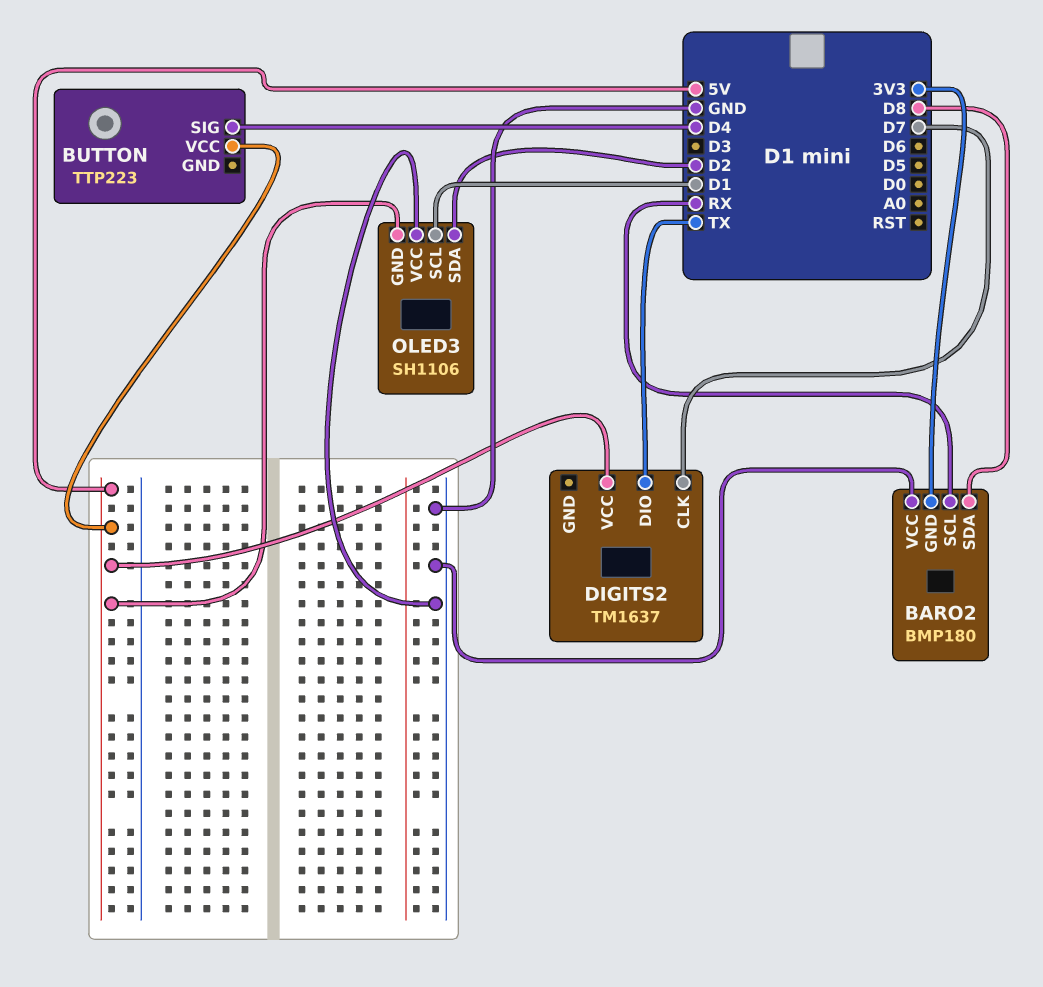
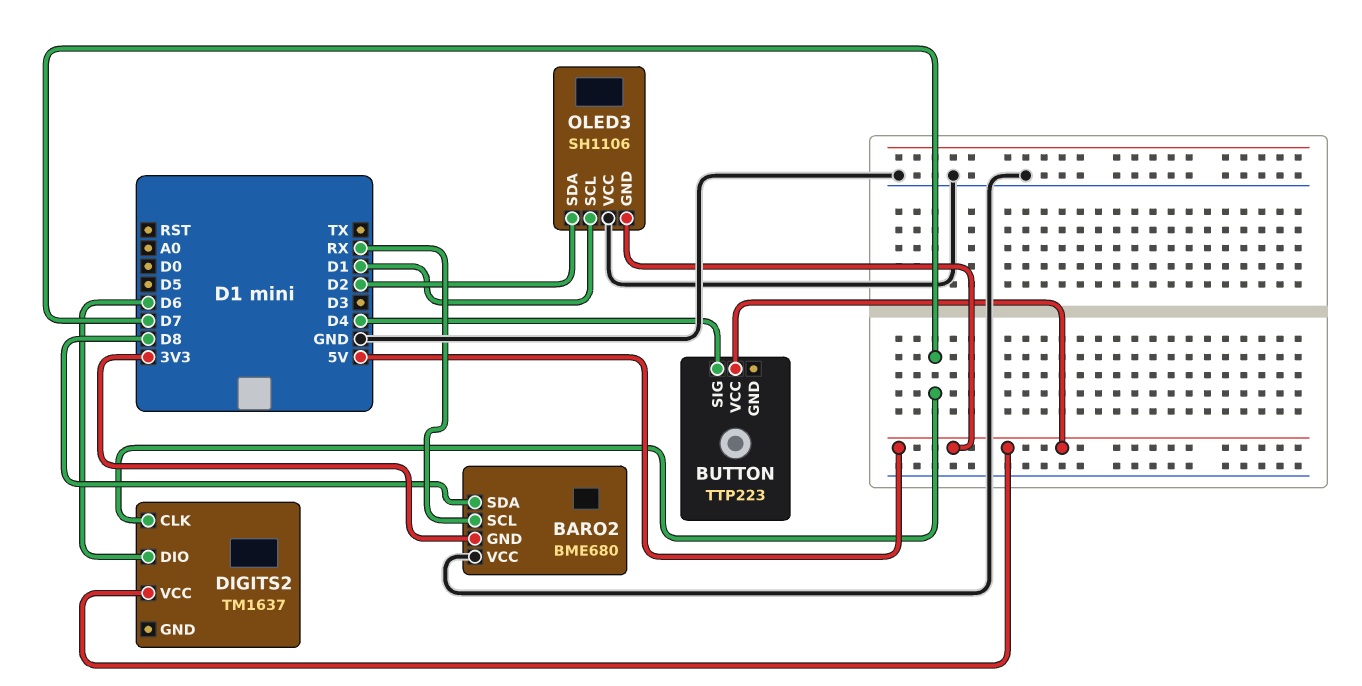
BARO2: BMP180 -> BME680
DIGITS2 pin DIO: TX -> D6

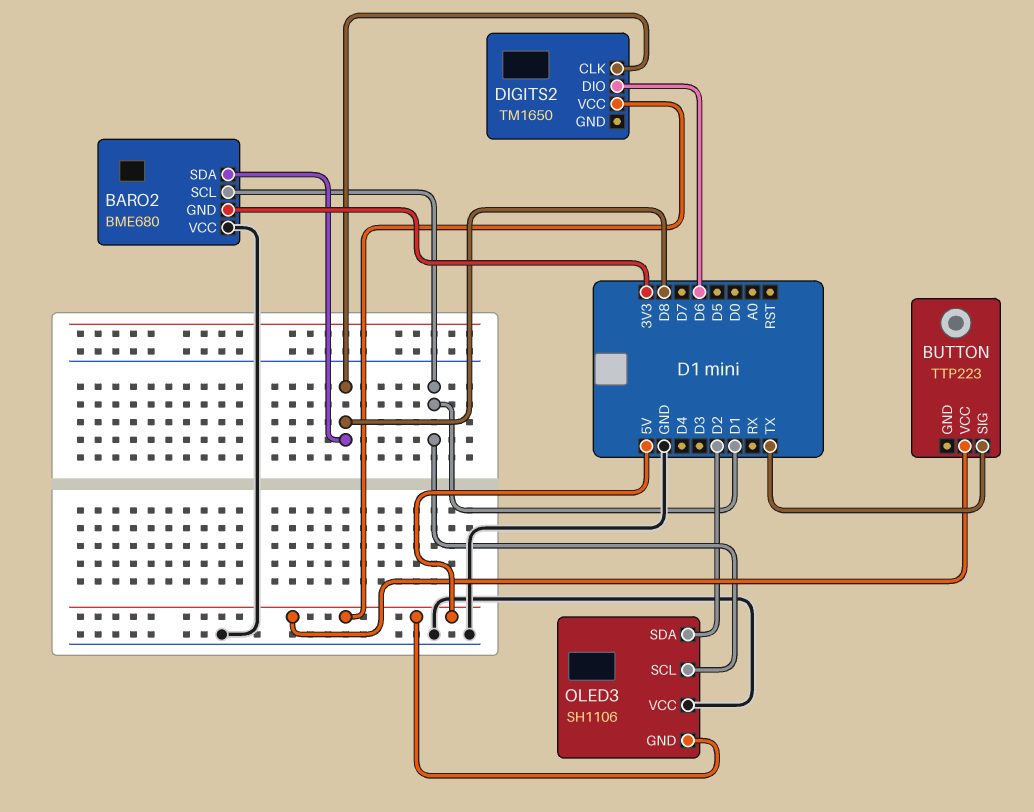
BARO2 pin SCL: RX -> D1
BUTTON pin SIG: D4 -> TX
DIGITS2: TM1637 -> TM1650
DIGITS2 pin CLK: D7 -> D8

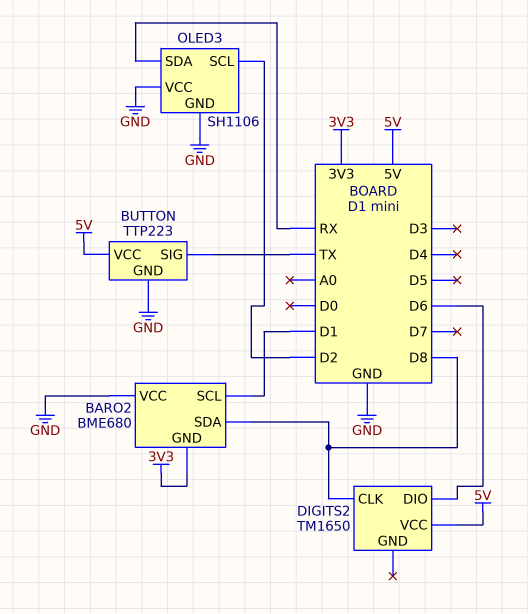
BUTTON pin GND: none -> GND
OLED3 pin GND: 5V -> GND
OLED3 pin SCL: D1 -> D2
OLED3 pin SDA: D2 -> RX

